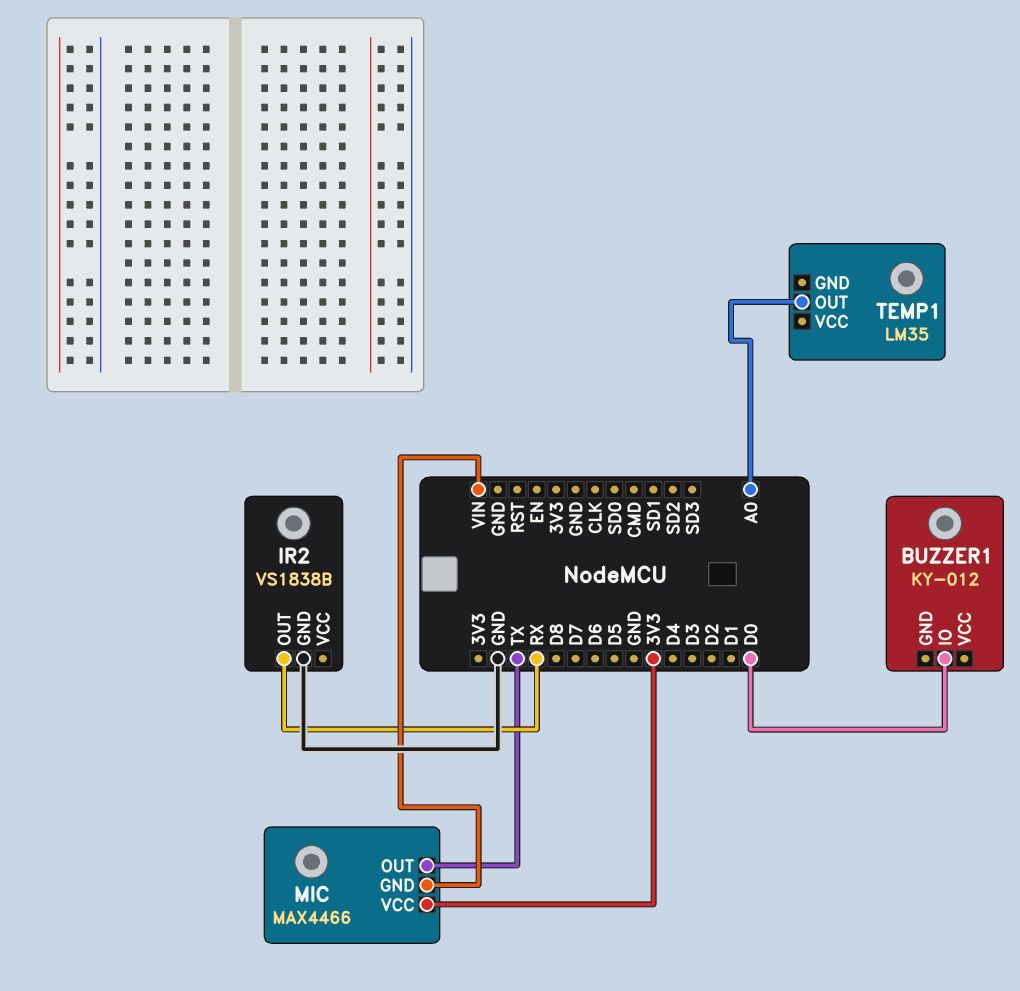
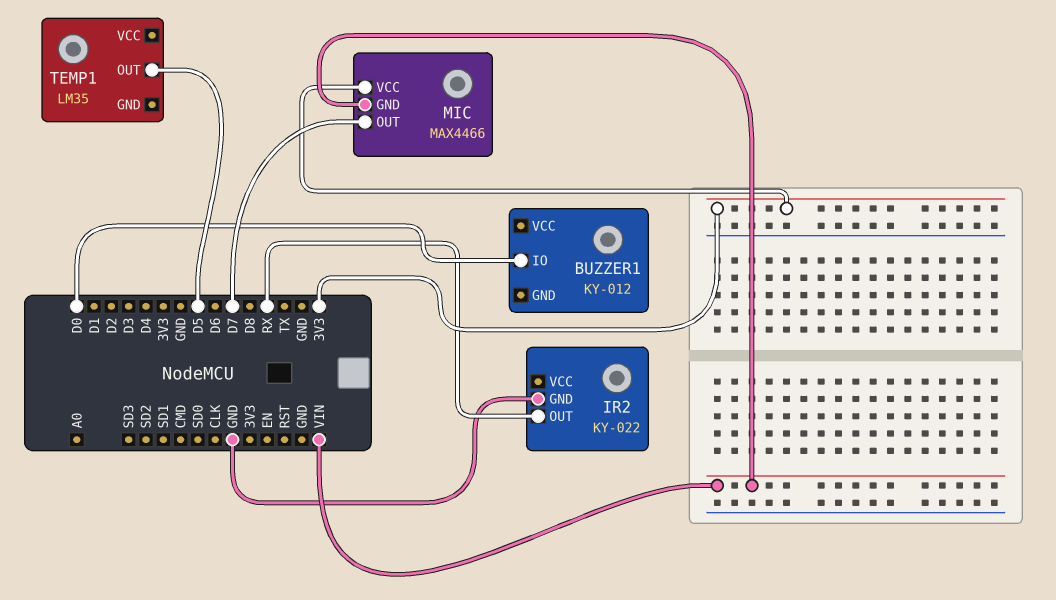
IR2: VS1838B -> KY-022
MIC pin OUT: TX -> D7
TEMP1 pin OUT: A0 -> D5

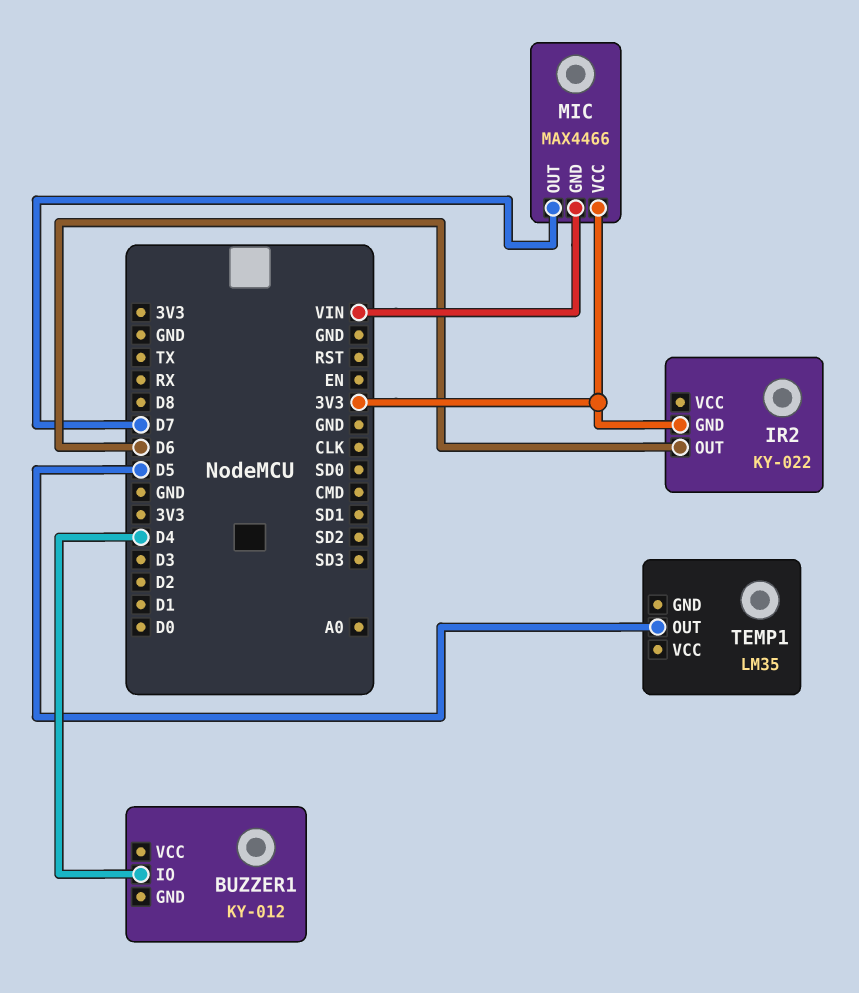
BUZZER1 pin IO: D0 -> D4
IR2 pin GND: GND -> 3V3
IR2 pin OUT: RX -> D6

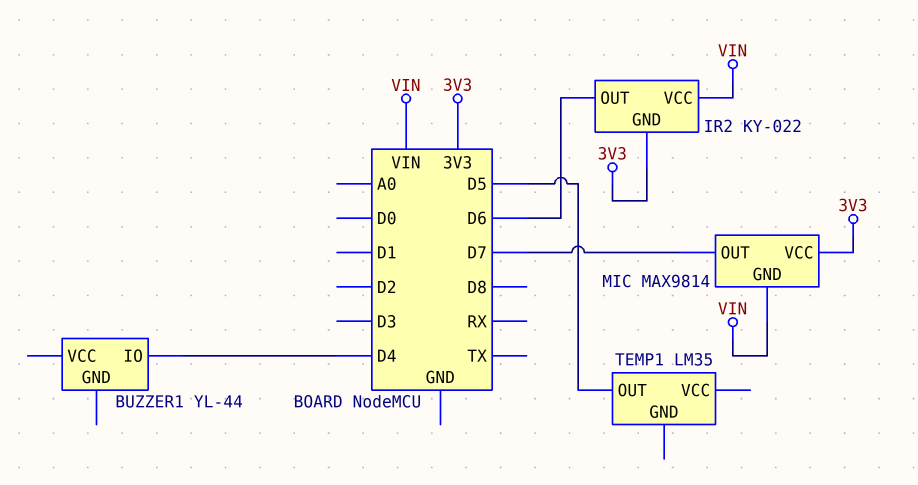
BUZZER1: KY-012 -> YL-44
IR2 pin VCC: none -> VIN
MIC: MAX4466 -> MAX9814

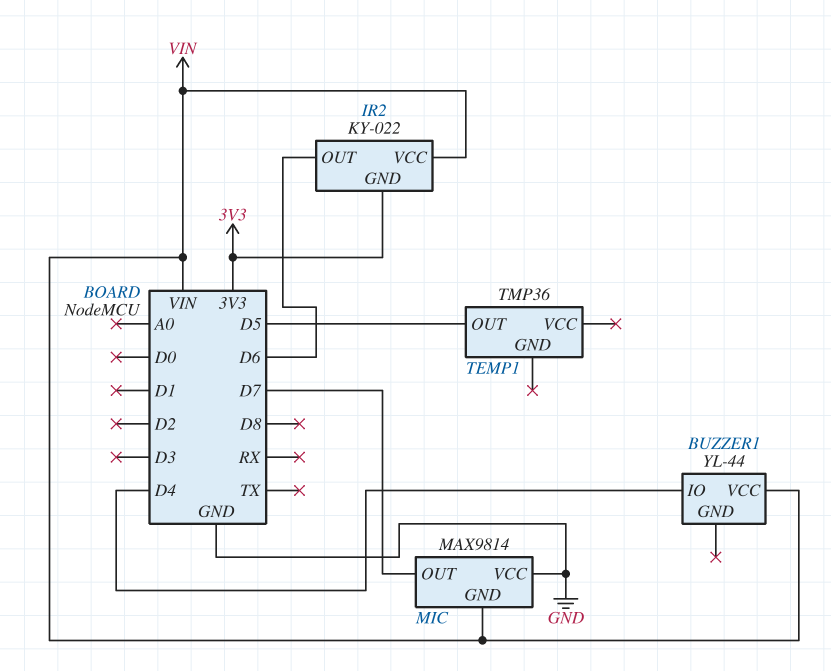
BUZZER1 pin VCC: none -> VIN
MIC pin VCC: 3V3 -> GND
TEMP1: LM35 -> TMP36

